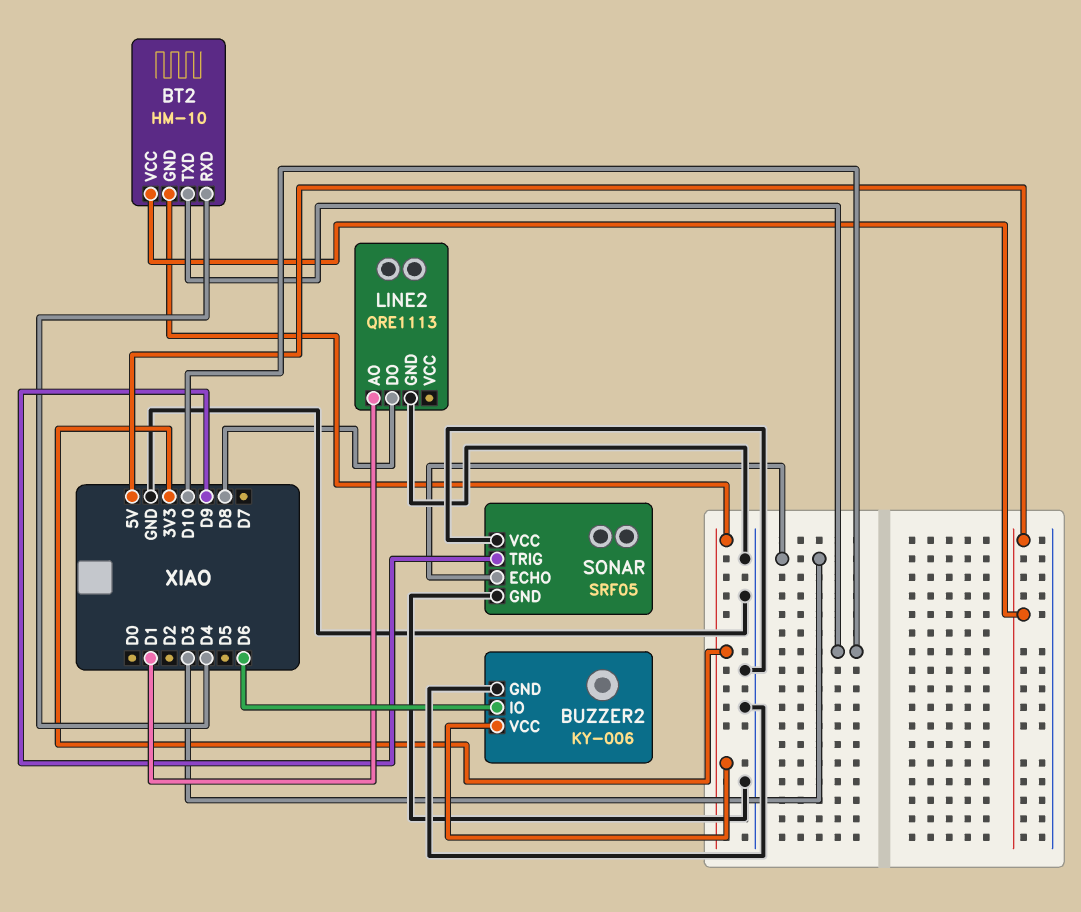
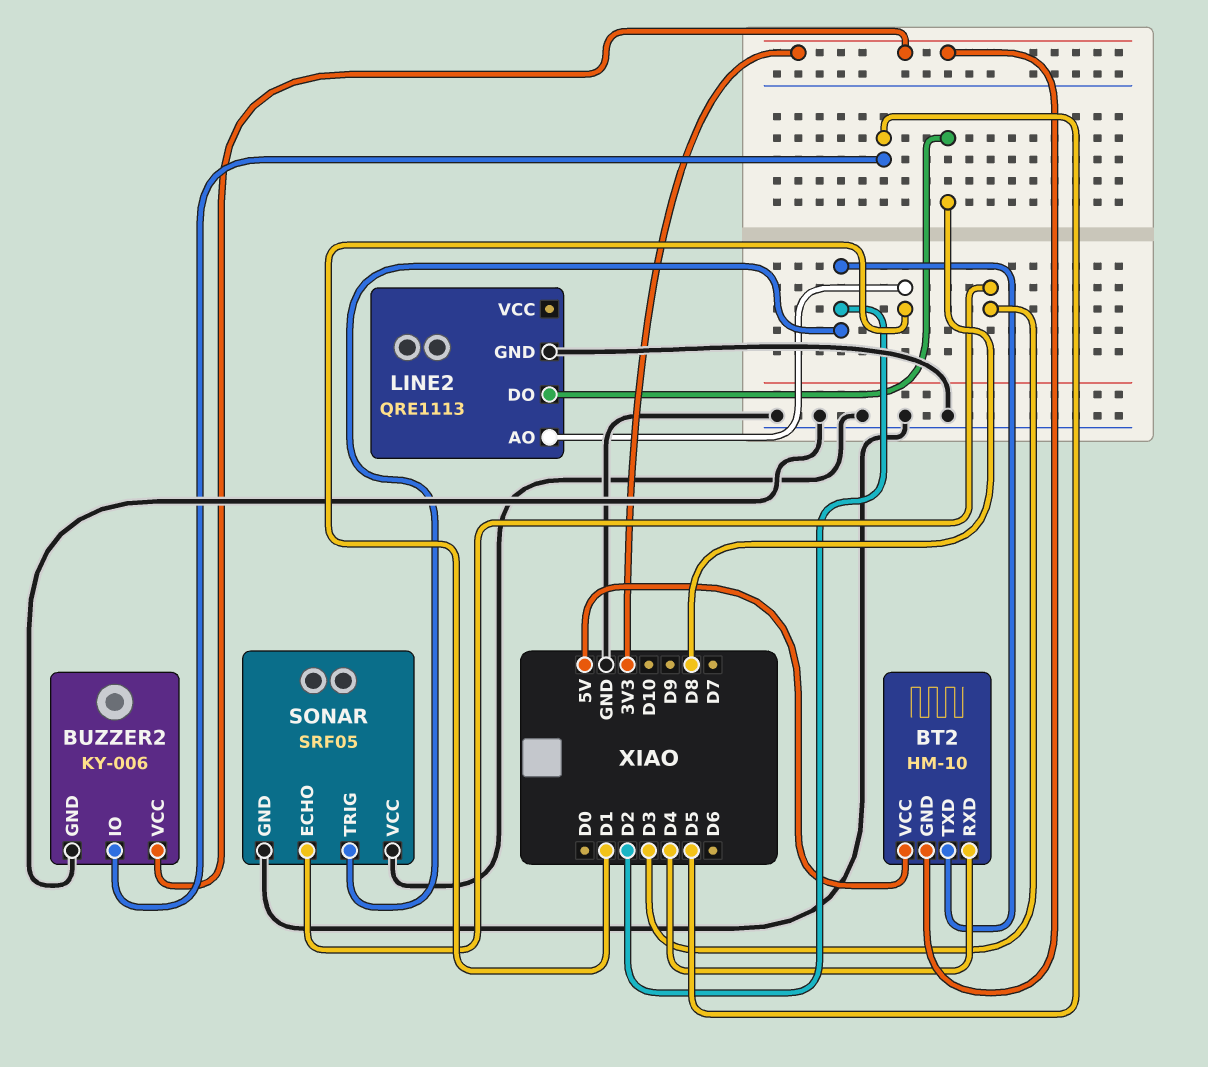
BT2 pin TXD: D10 -> D2
BUZZER2 pin IO: D6 -> D5
SONAR pin TRIG: D9 -> D2

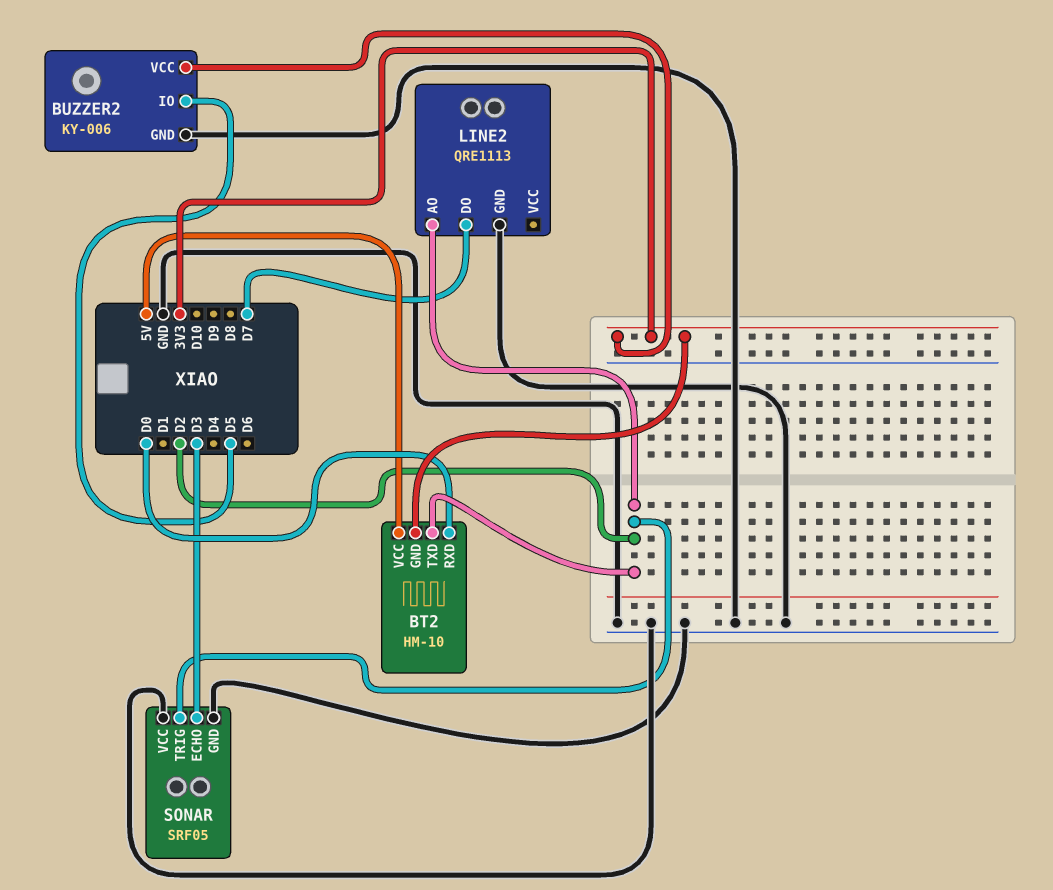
BT2 pin RXD: D4 -> D0
LINE2 pin AO: D1 -> D2
LINE2 pin DO: D8 -> D7

